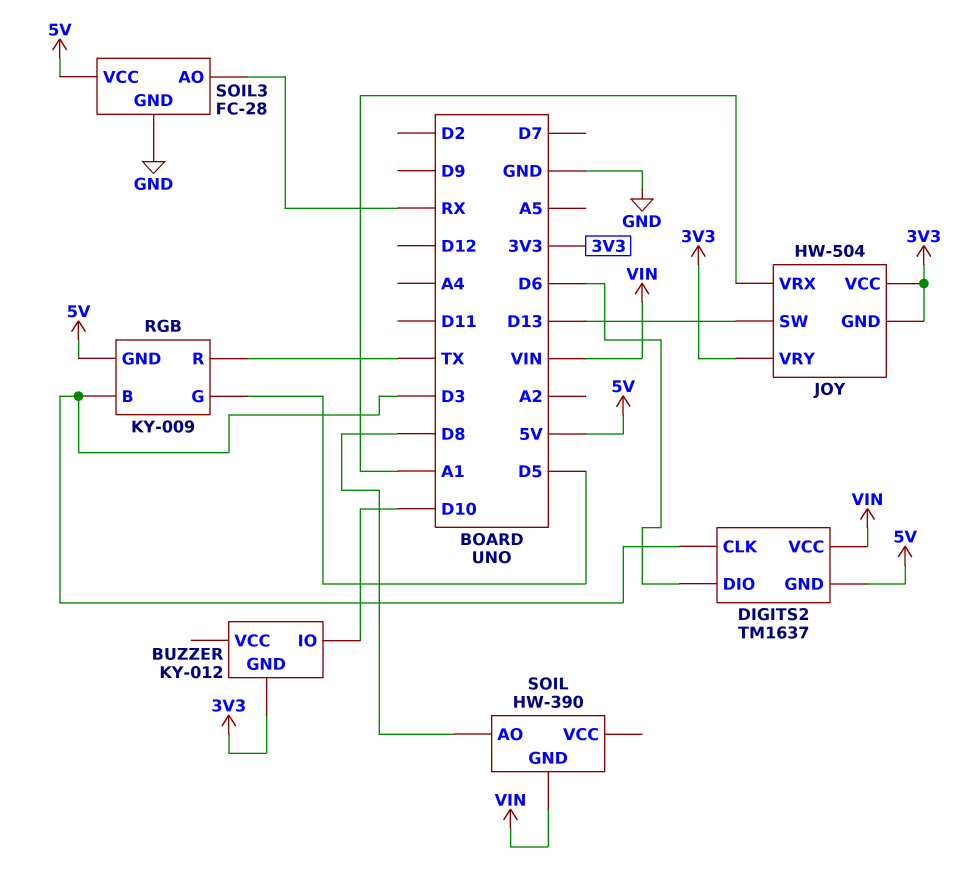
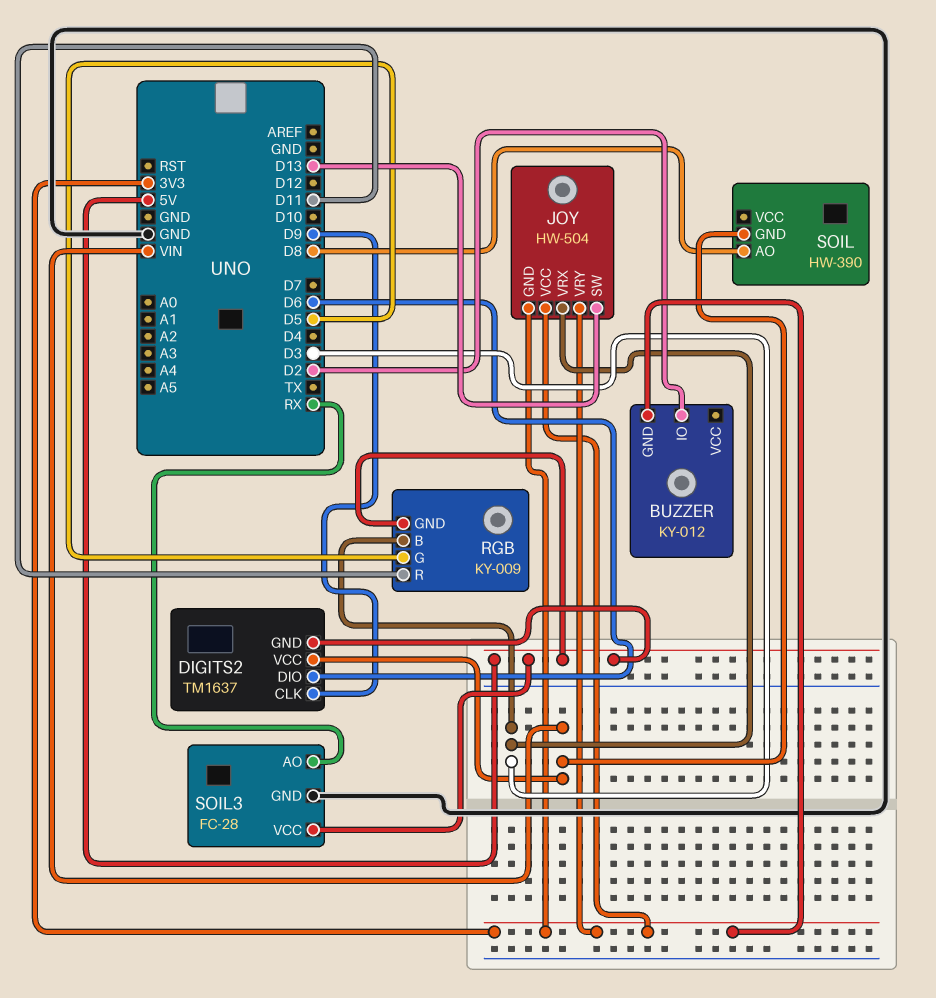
BUZZER pin IO: D10 -> D2
DIGITS2 pin CLK: D3 -> D9
JOY pin VRX: A1 -> D3
RGB pin R: TX -> D11

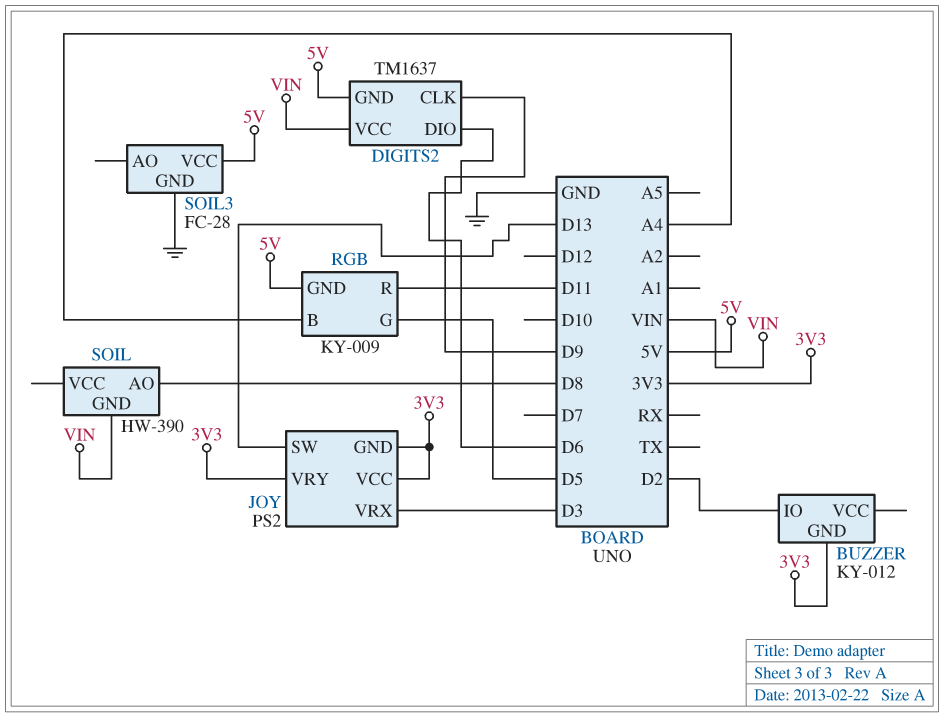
JOY: HW-504 -> PS2
RGB pin B: D3 -> A4
SOIL3 pin AO: RX -> none

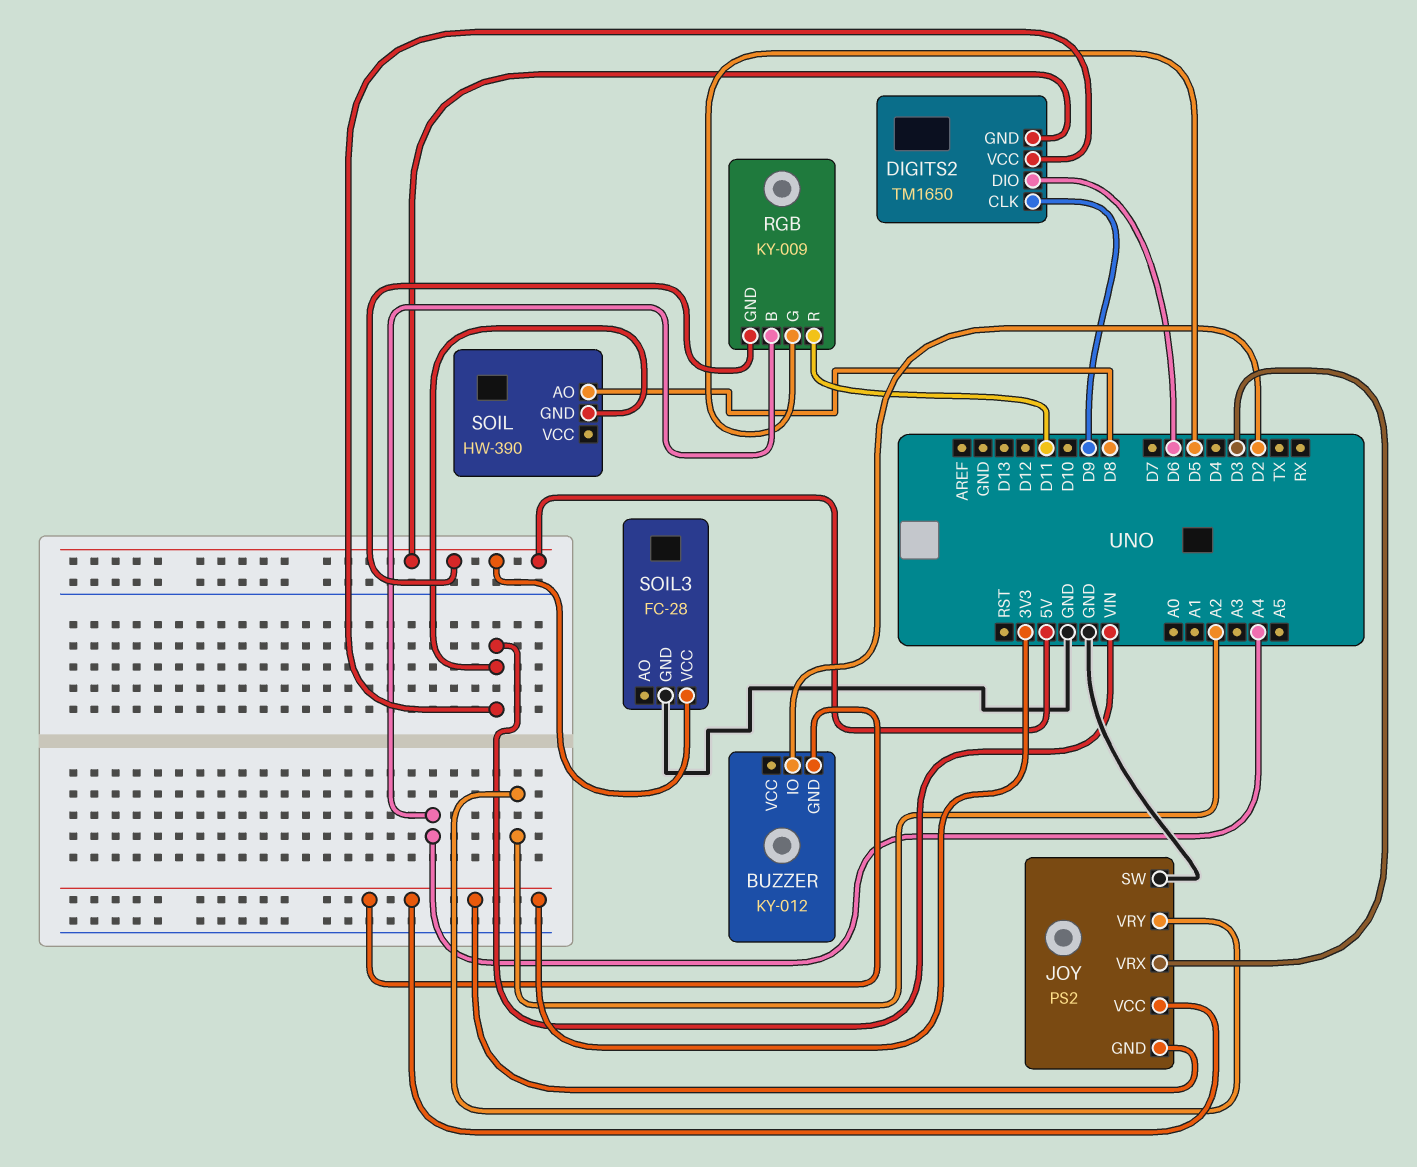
DIGITS2: TM1637 -> TM1650
JOY pin SW: D13 -> GND
JOY pin VRY: 3V3 -> A2

